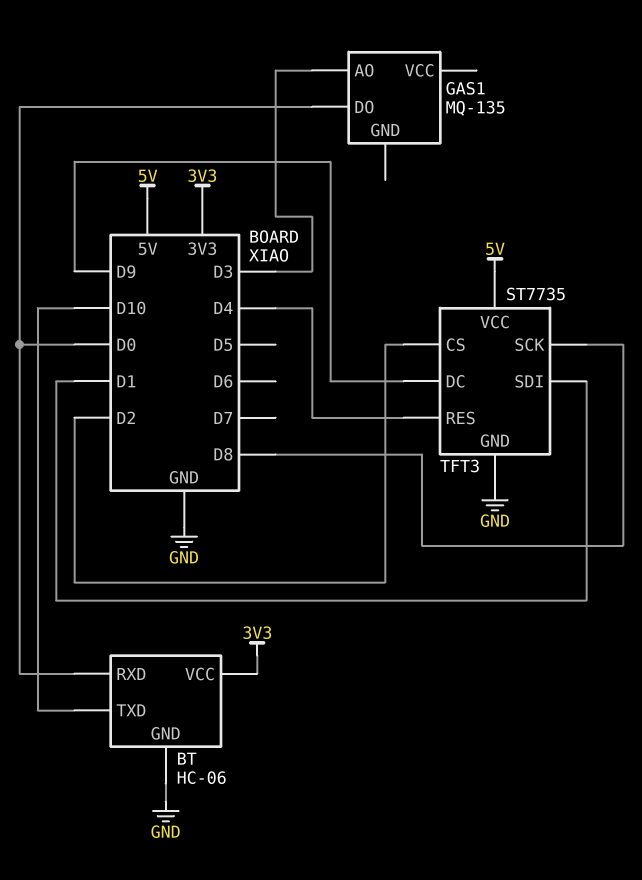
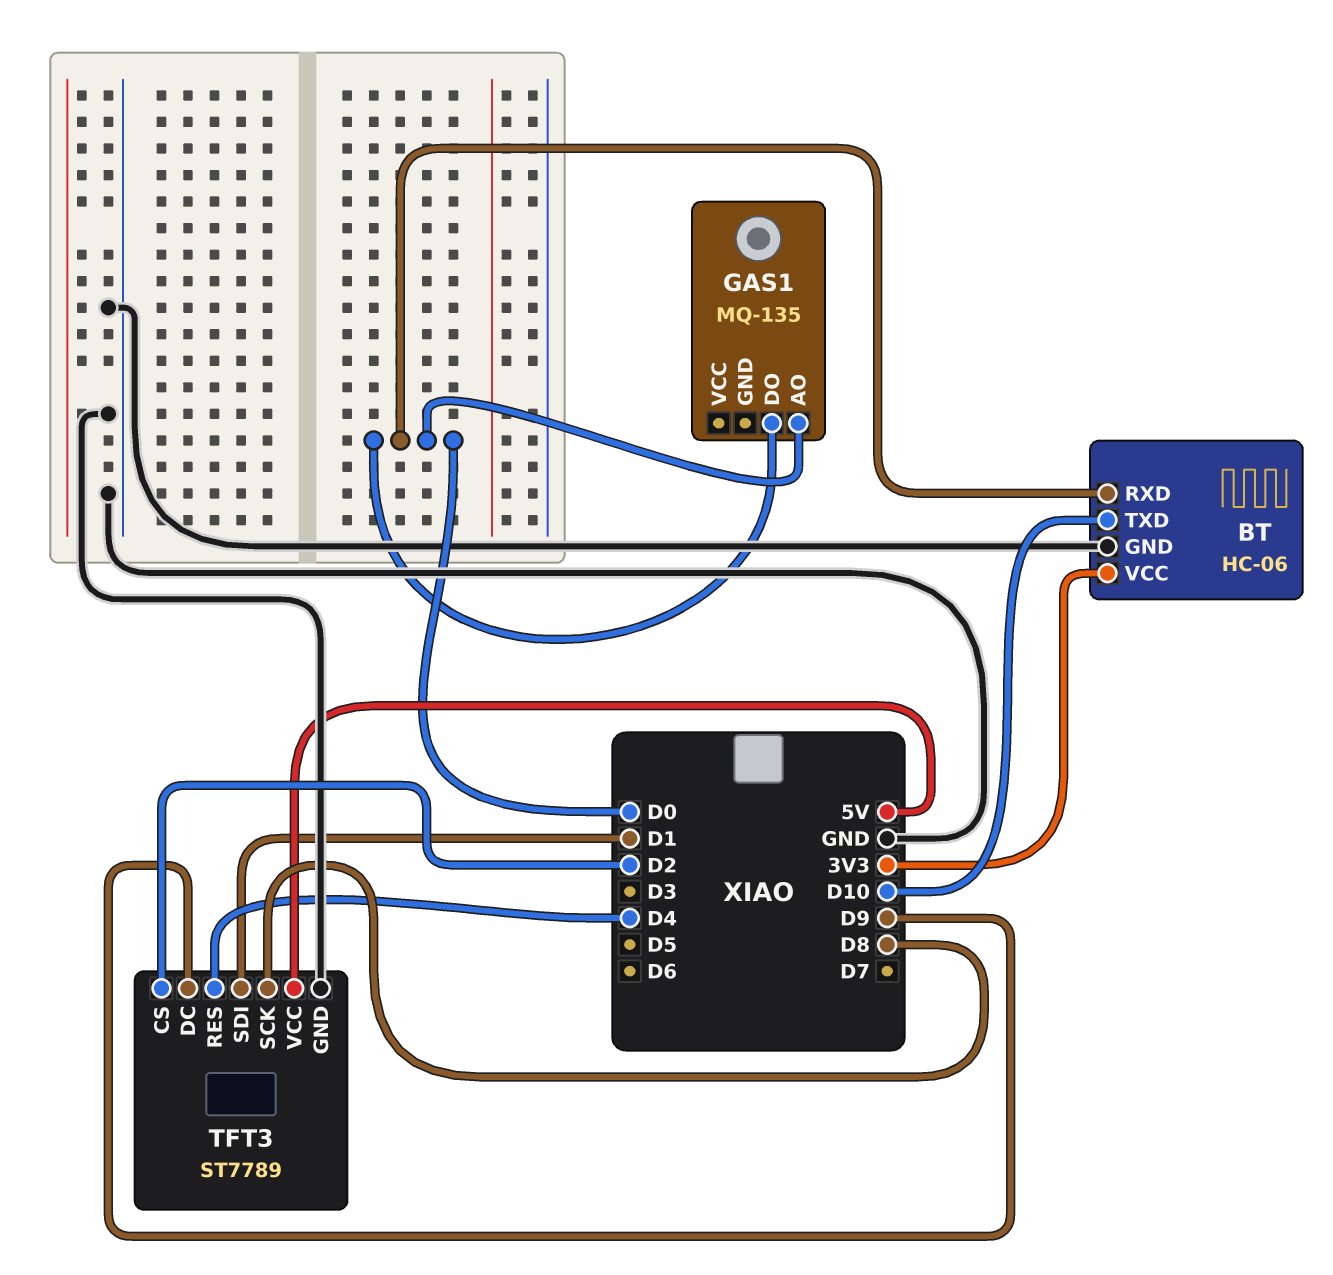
GAS1 pin AO: D3 -> D0
TFT3: ST7735 -> ST7789

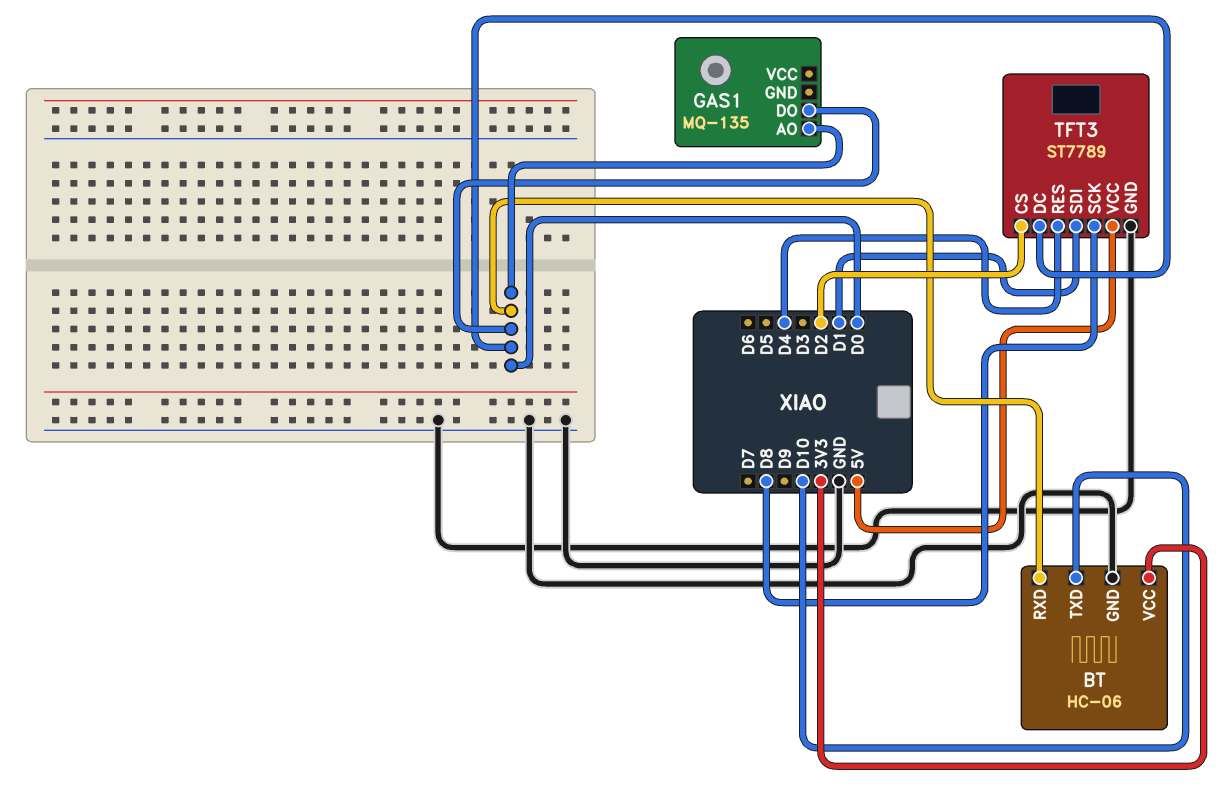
TFT3 pin DC: D9 -> D0

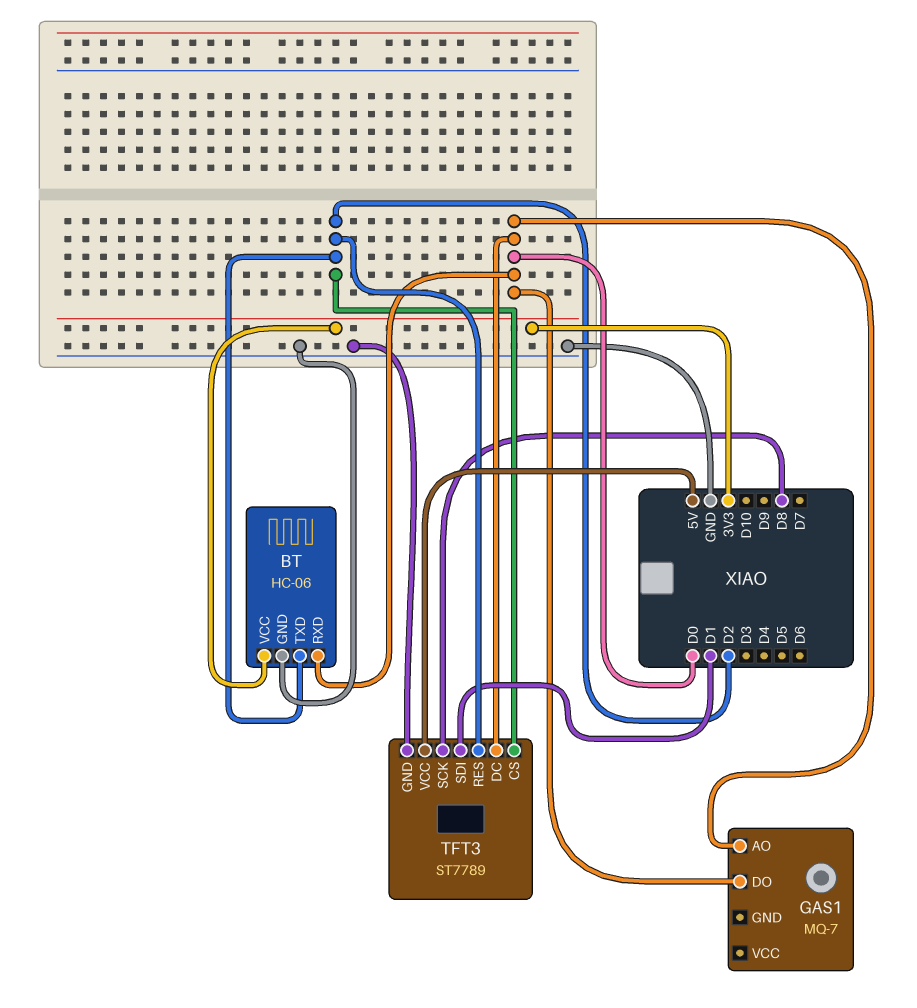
BT pin TXD: D10 -> D2
GAS1: MQ-135 -> MQ-7
TFT3 pin RES: D4 -> D2

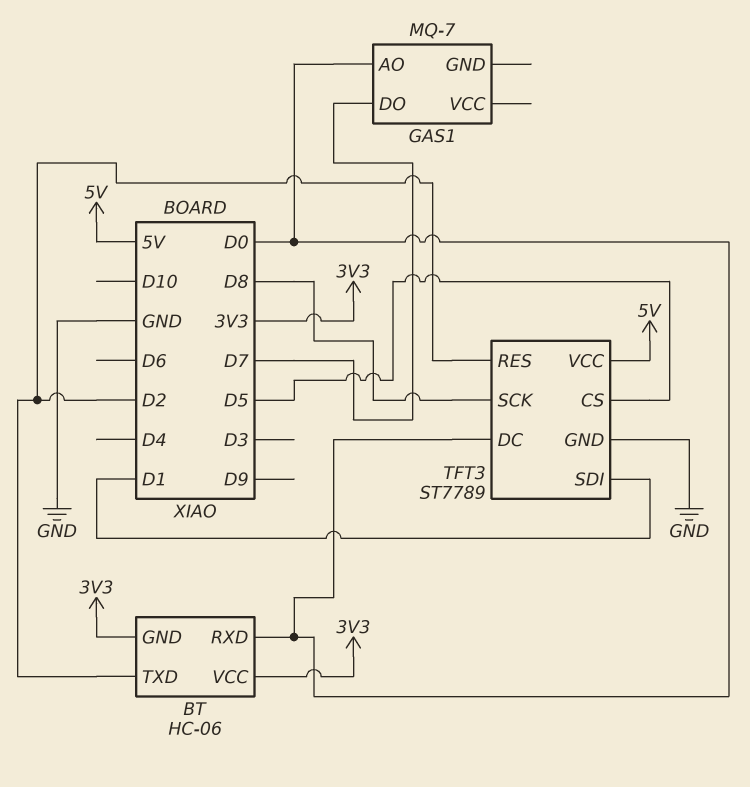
BT pin GND: GND -> 3V3
GAS1 pin DO: D0 -> D7
TFT3 pin CS: D2 -> D5

